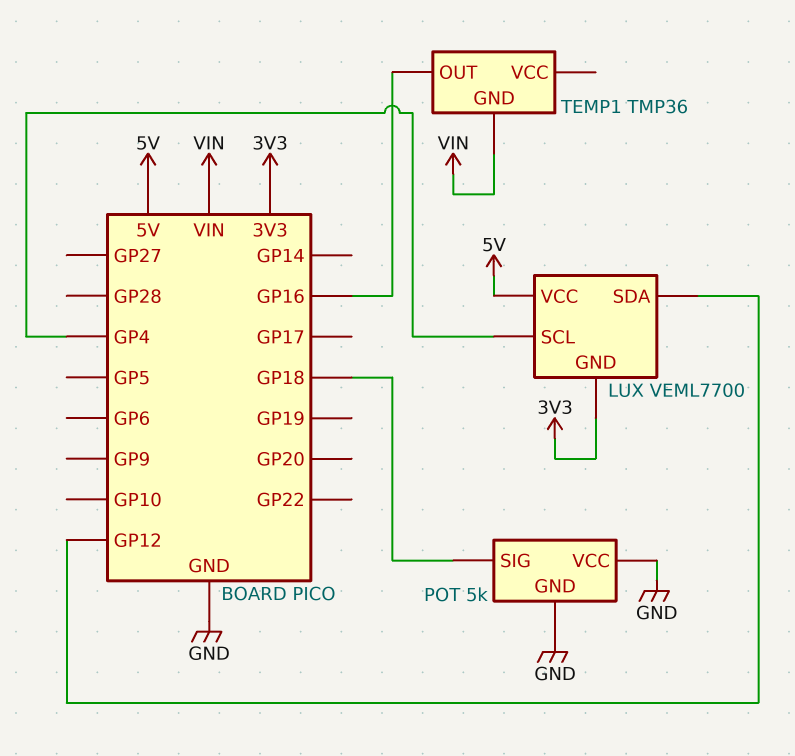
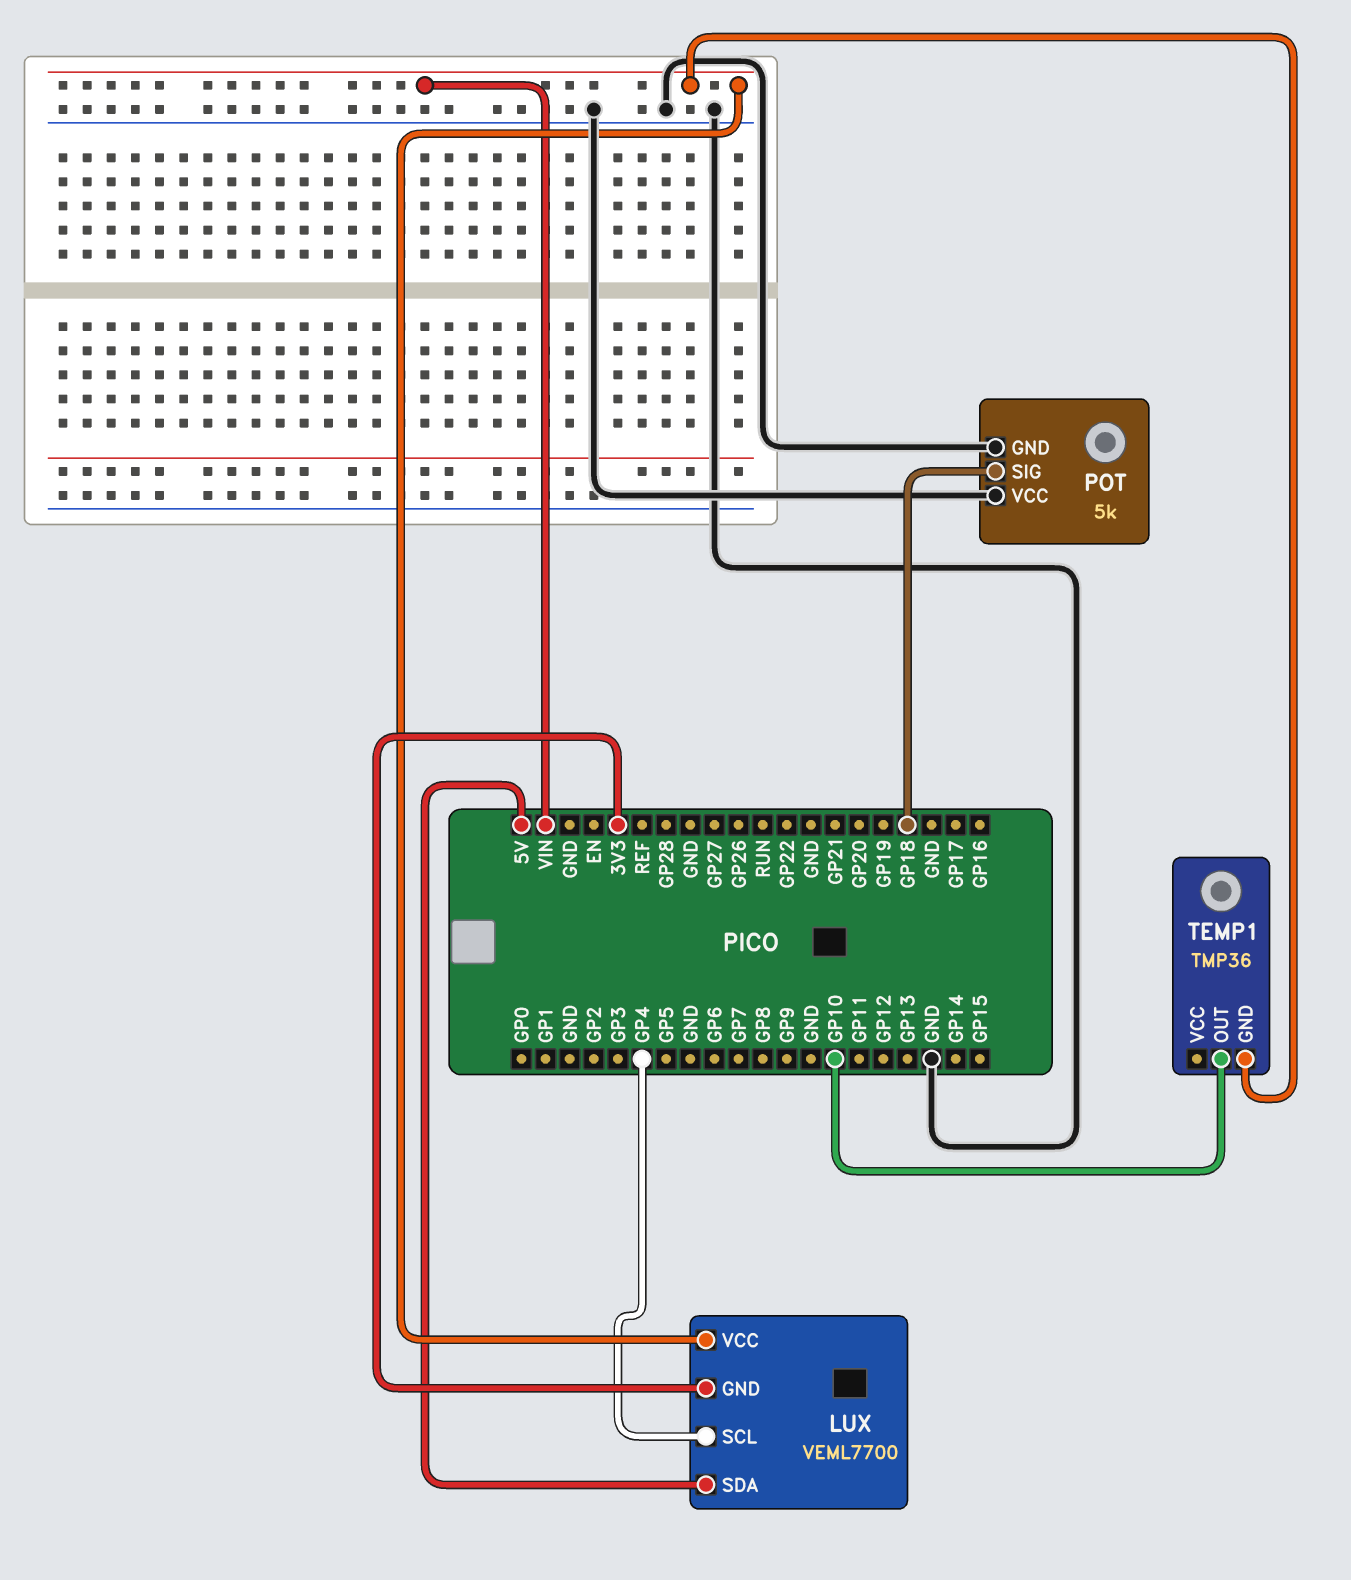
LUX pin SDA: GP12 -> 5V
LUX pin VCC: 5V -> VIN
TEMP1 pin OUT: GP16 -> GP10

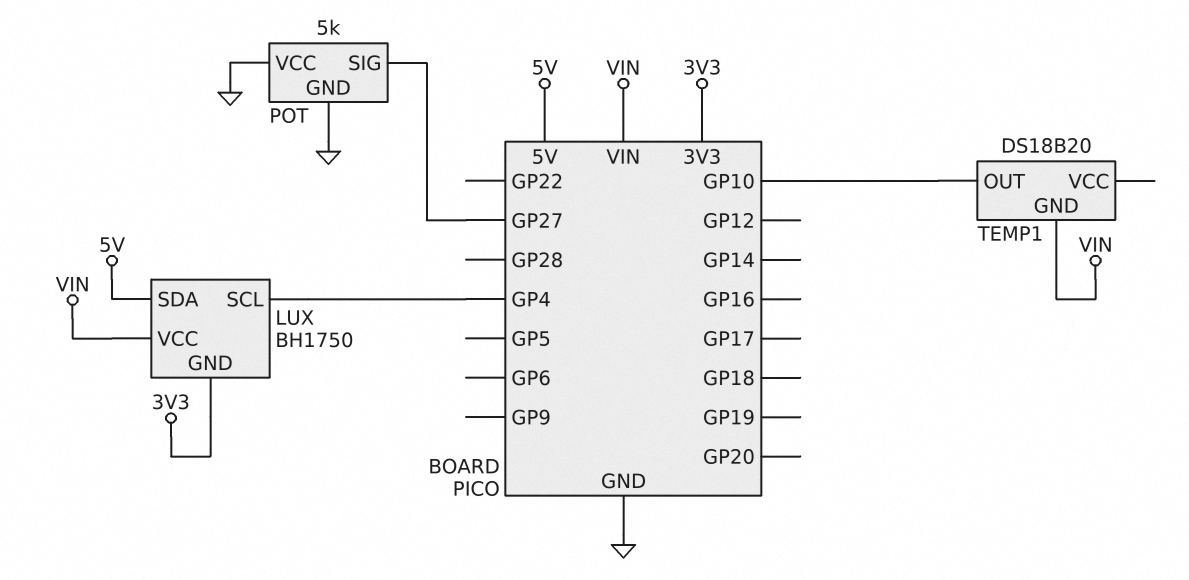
LUX: VEML7700 -> BH1750
POT pin SIG: GP18 -> GP27
TEMP1: TMP36 -> DS18B20

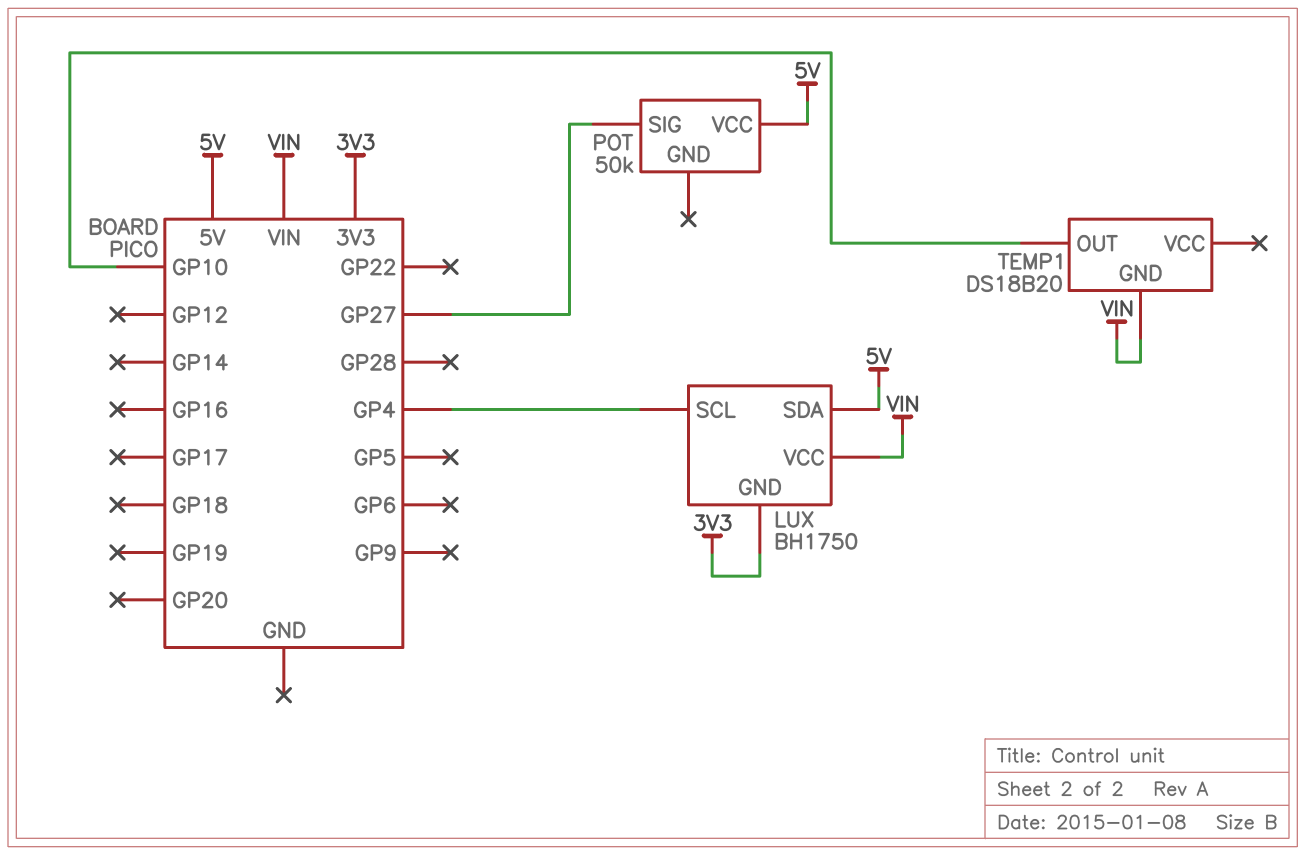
POT: 5k -> 50k
POT pin GND: GND -> none
POT pin VCC: GND -> 5V

